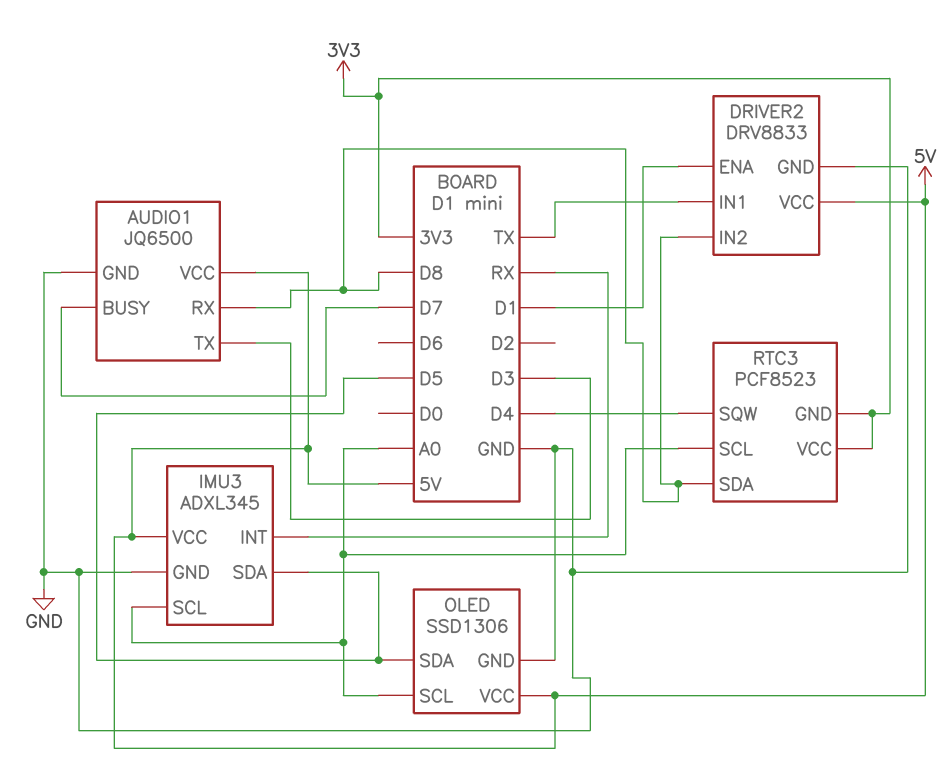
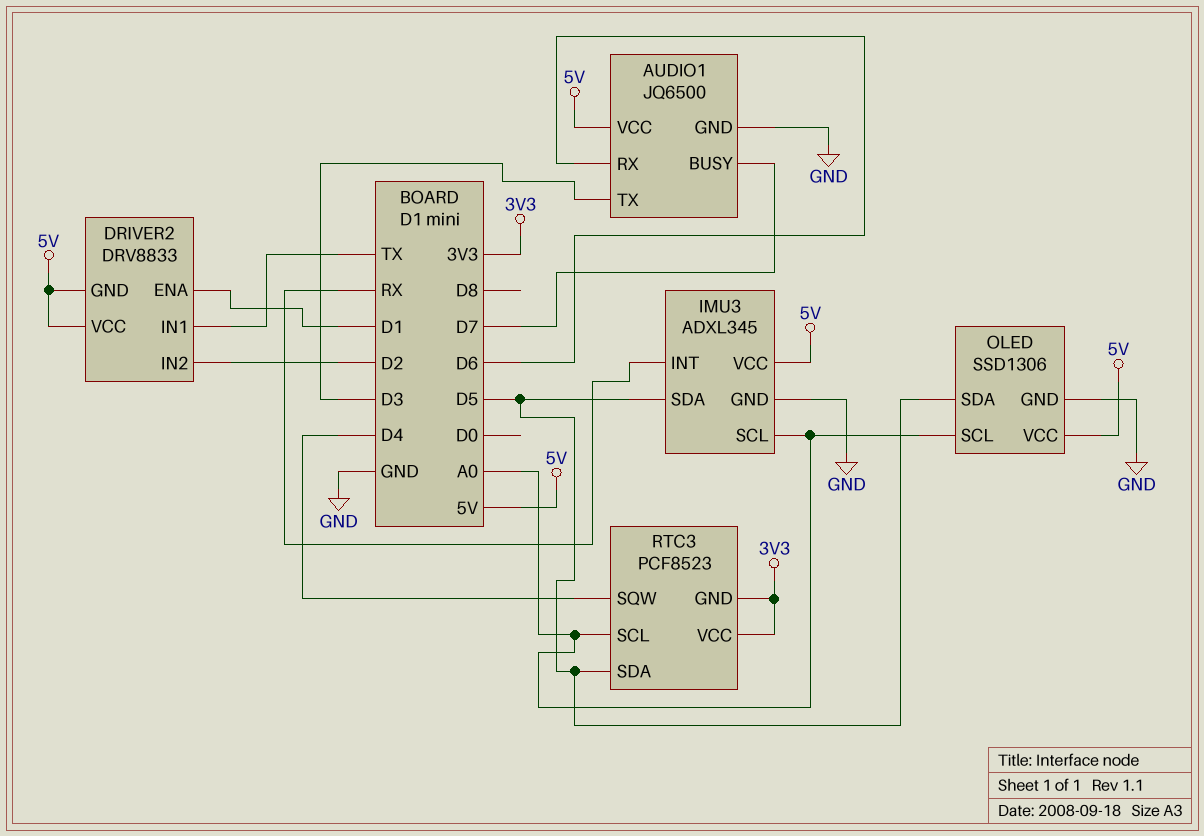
AUDIO1 pin RX: D8 -> D6
DRIVER2 pin GND: GND -> 5V
DRIVER2 pin IN2: D8 -> D2
RTC3 pin SDA: D8 -> D5

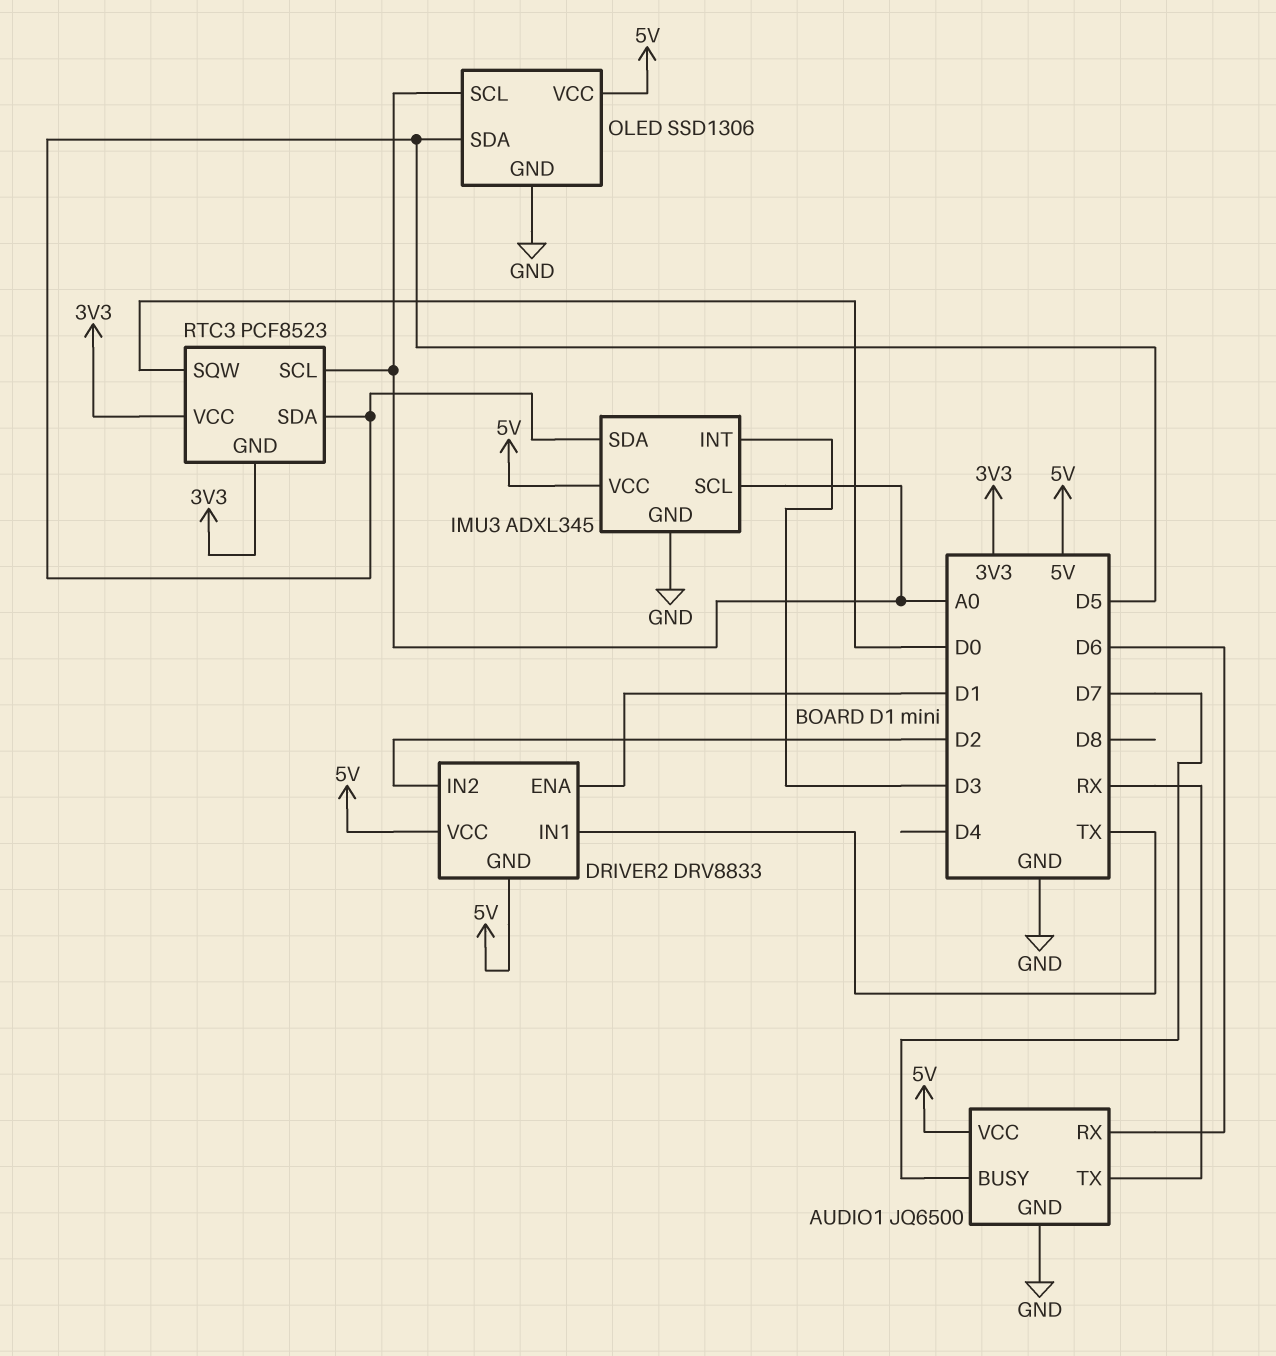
AUDIO1 pin TX: D3 -> RX
IMU3 pin INT: RX -> D3
RTC3 pin SQW: D4 -> D0

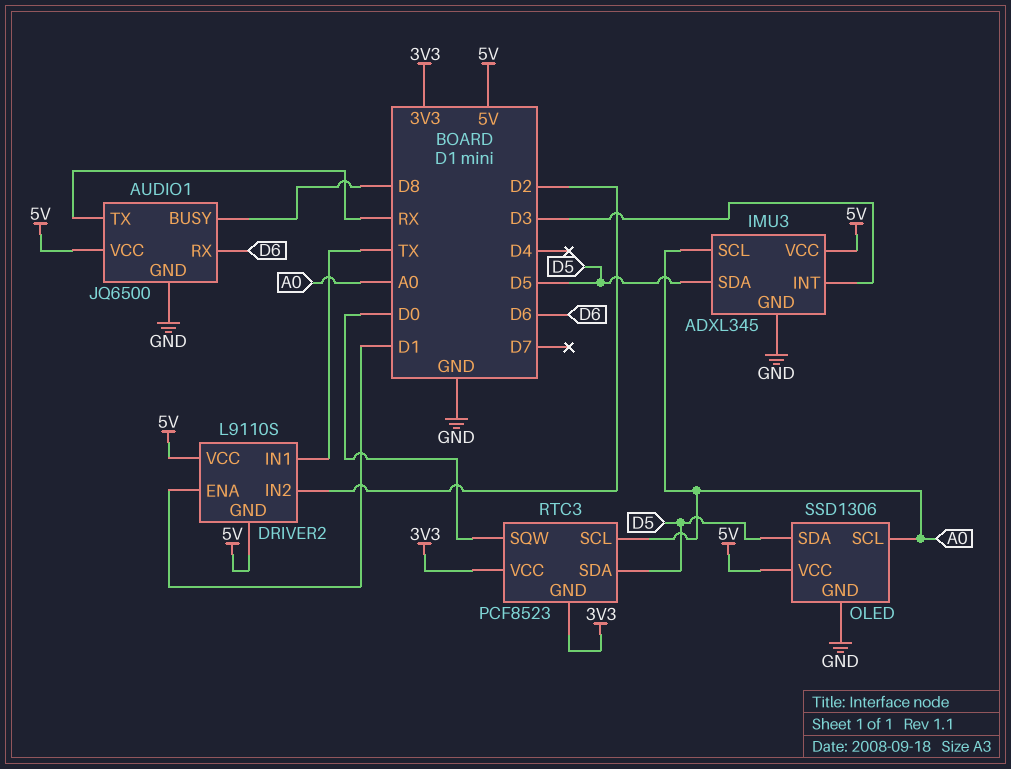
AUDIO1 pin BUSY: D7 -> D8
DRIVER2: DRV8833 -> L9110S

